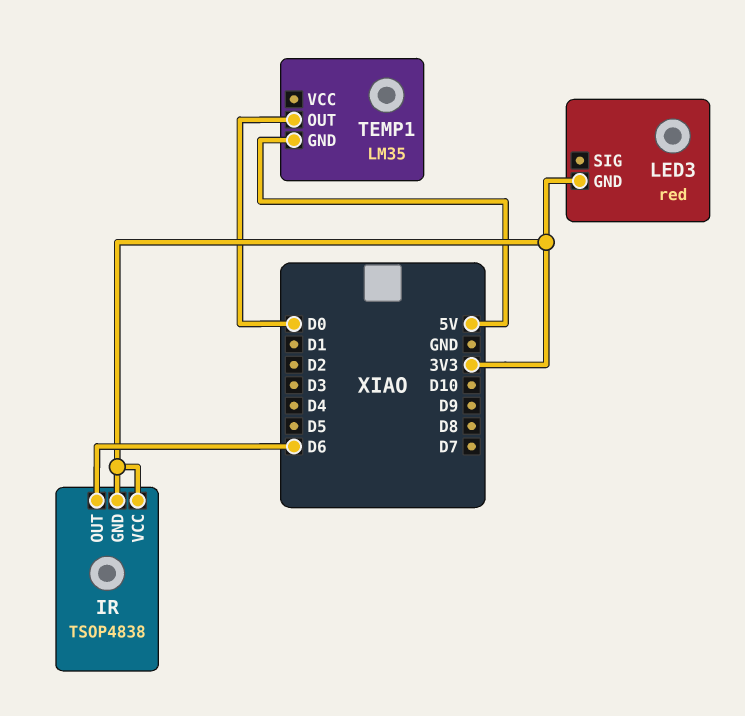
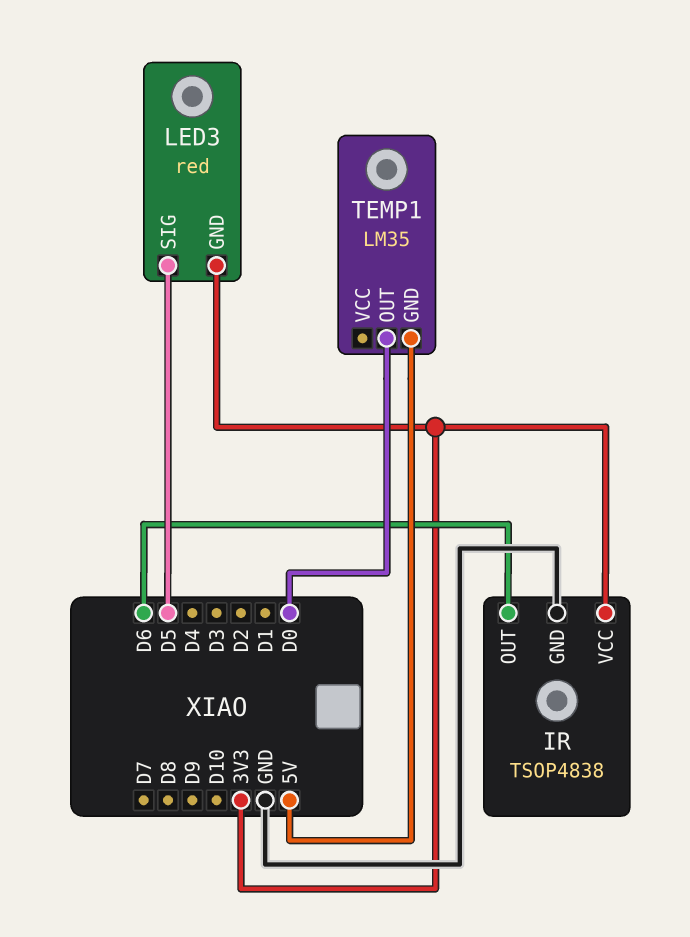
IR pin GND: 3V3 -> GND
LED3 pin SIG: none -> D5

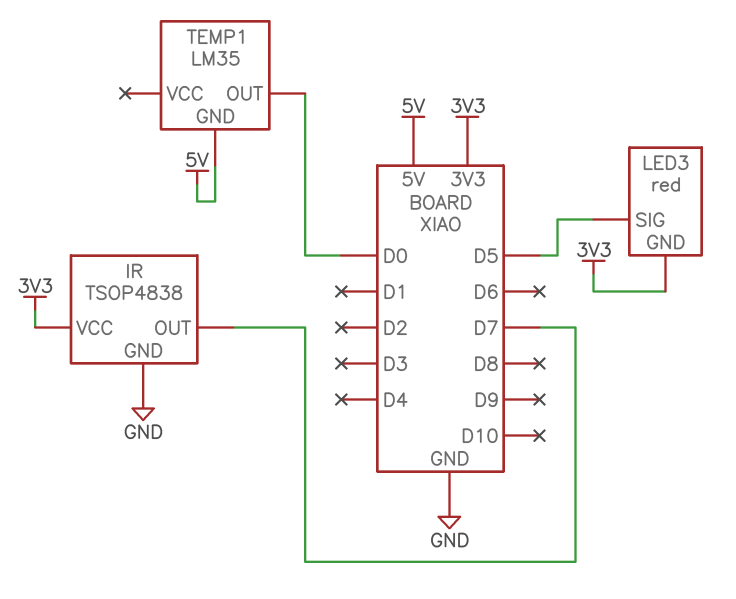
IR pin OUT: D6 -> D7

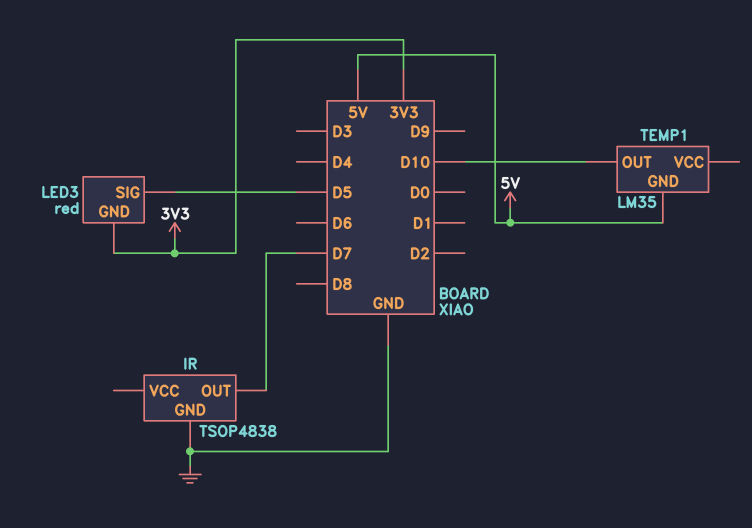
IR pin VCC: 3V3 -> none
TEMP1 pin OUT: D0 -> D10

